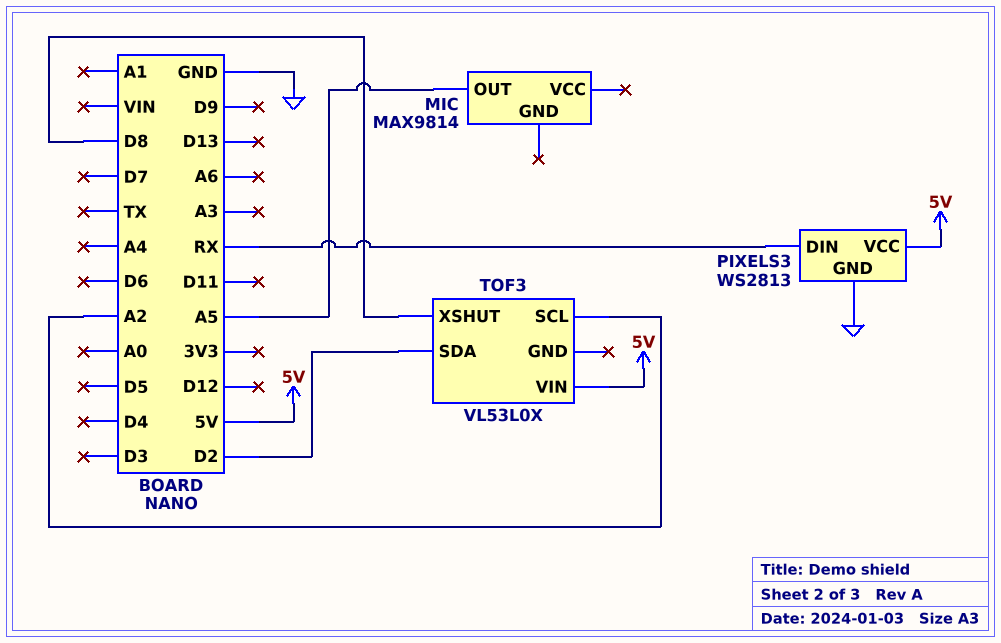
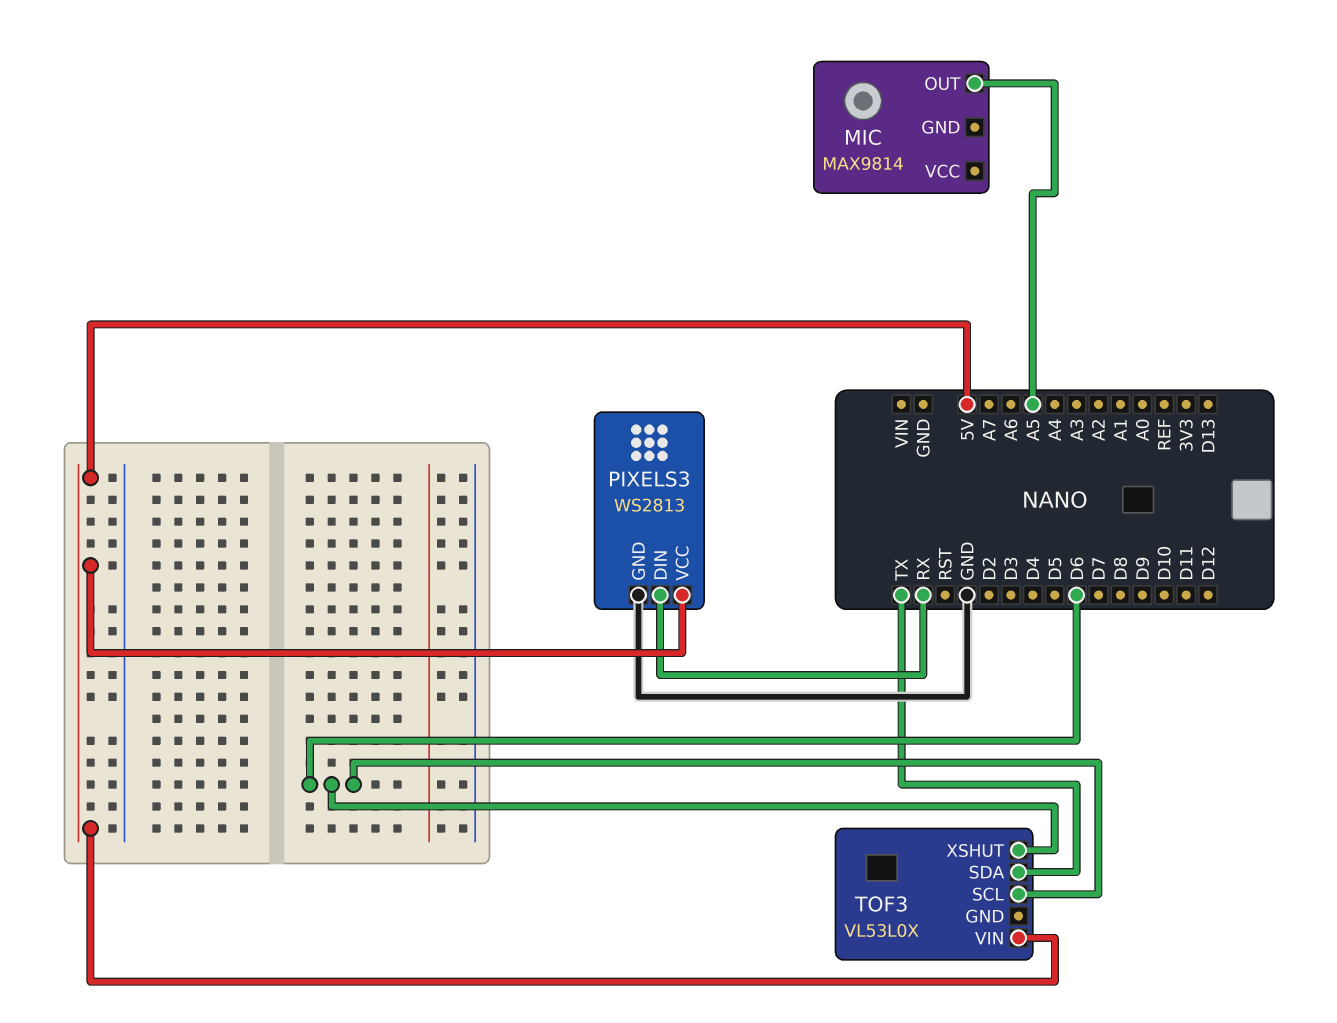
TOF3 pin SCL: A2 -> D6
TOF3 pin SDA: D2 -> TX
TOF3 pin XSHUT: D8 -> D6

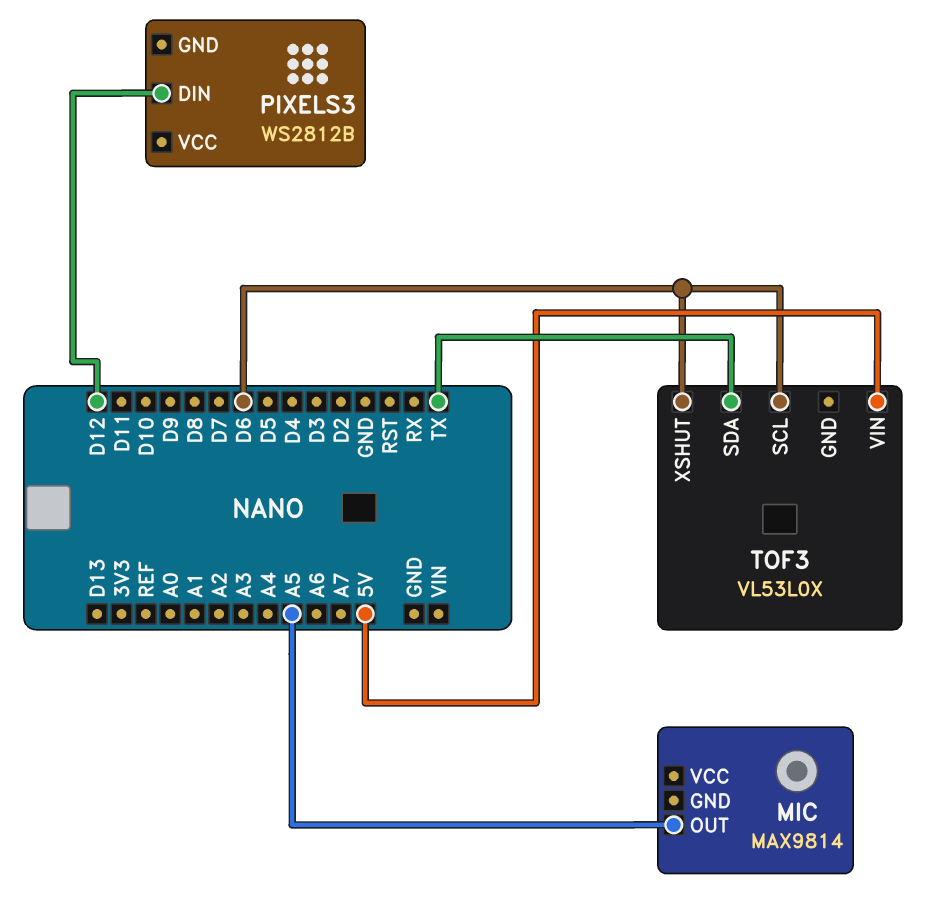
PIXELS3: WS2813 -> WS2812B
PIXELS3 pin DIN: RX -> D12
PIXELS3 pin GND: GND -> none
PIXELS3 pin VCC: 5V -> none

